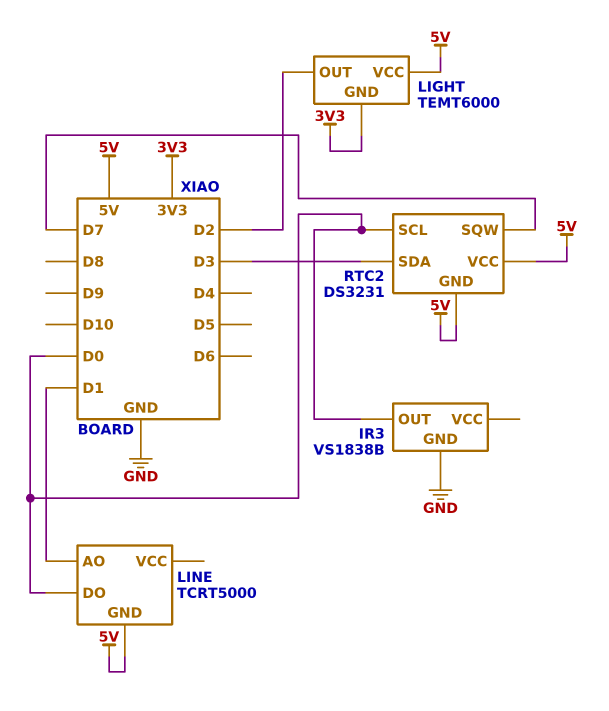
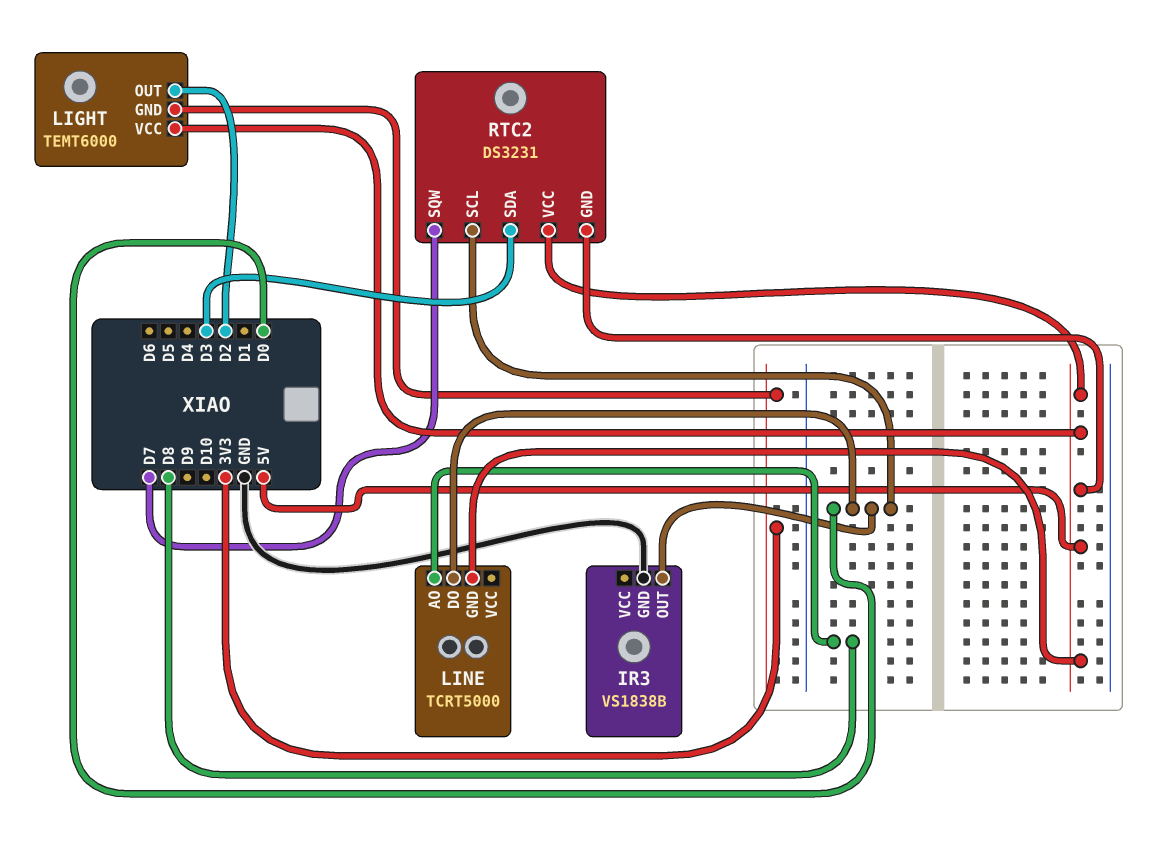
LINE pin AO: D1 -> D8

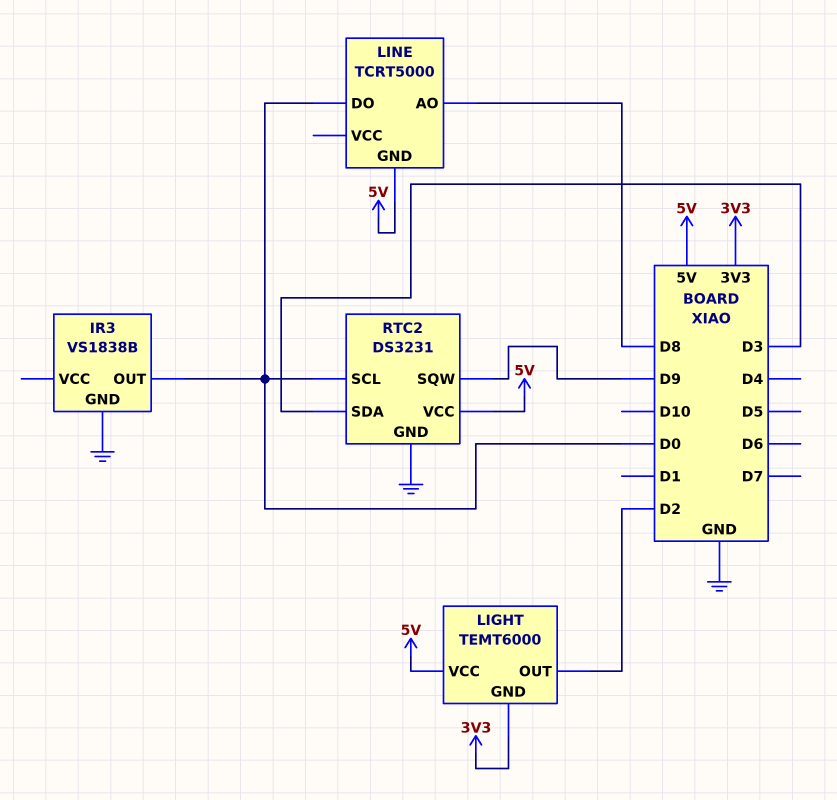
RTC2 pin GND: 5V -> GND
RTC2 pin SQW: D7 -> D9

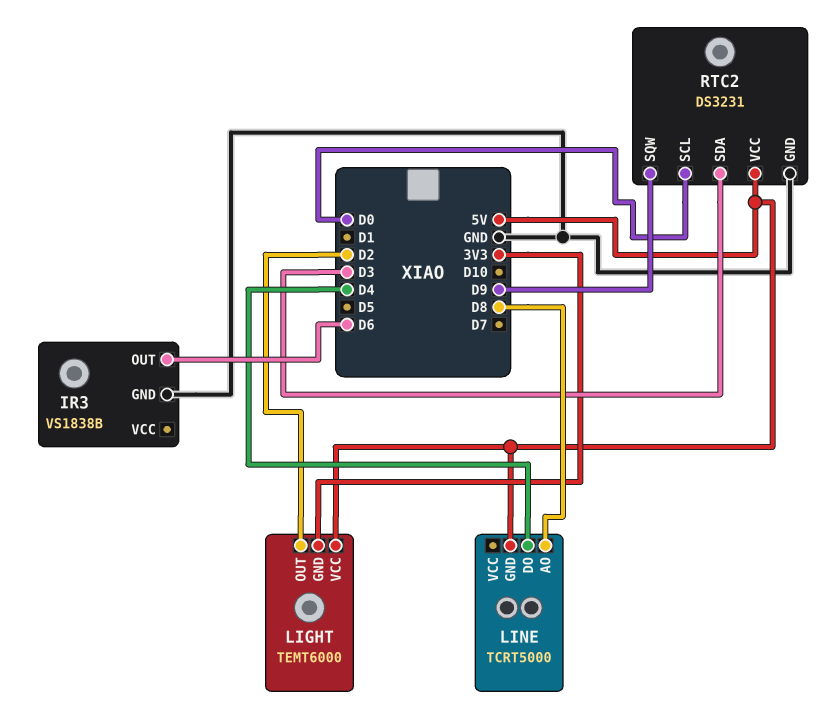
IR3 pin OUT: D0 -> D6
LINE pin DO: D0 -> D4

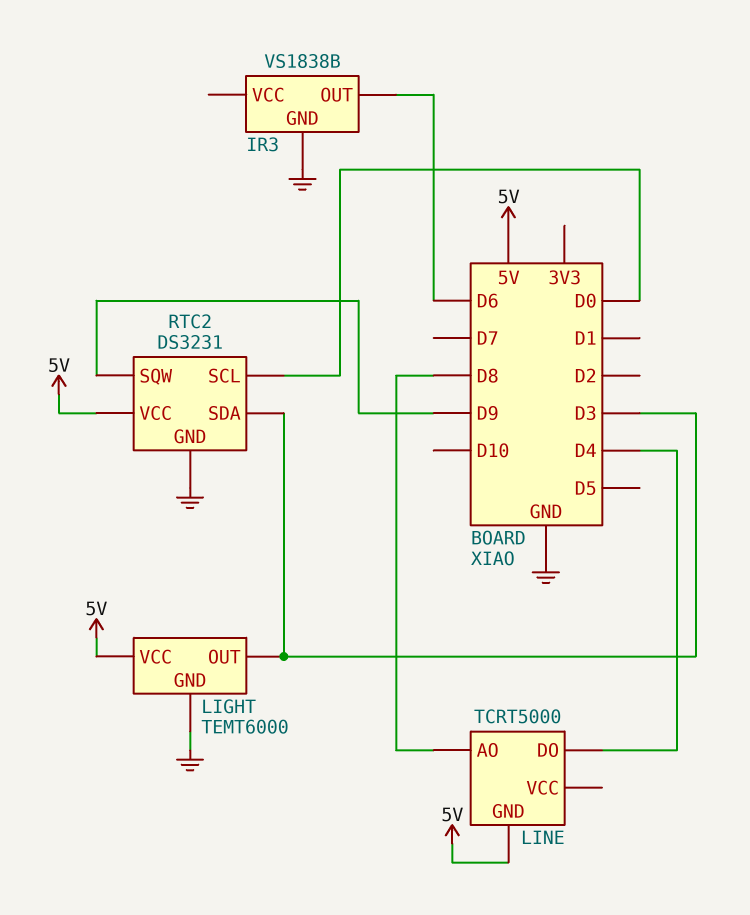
LIGHT pin GND: 3V3 -> GND
LIGHT pin OUT: D2 -> D3

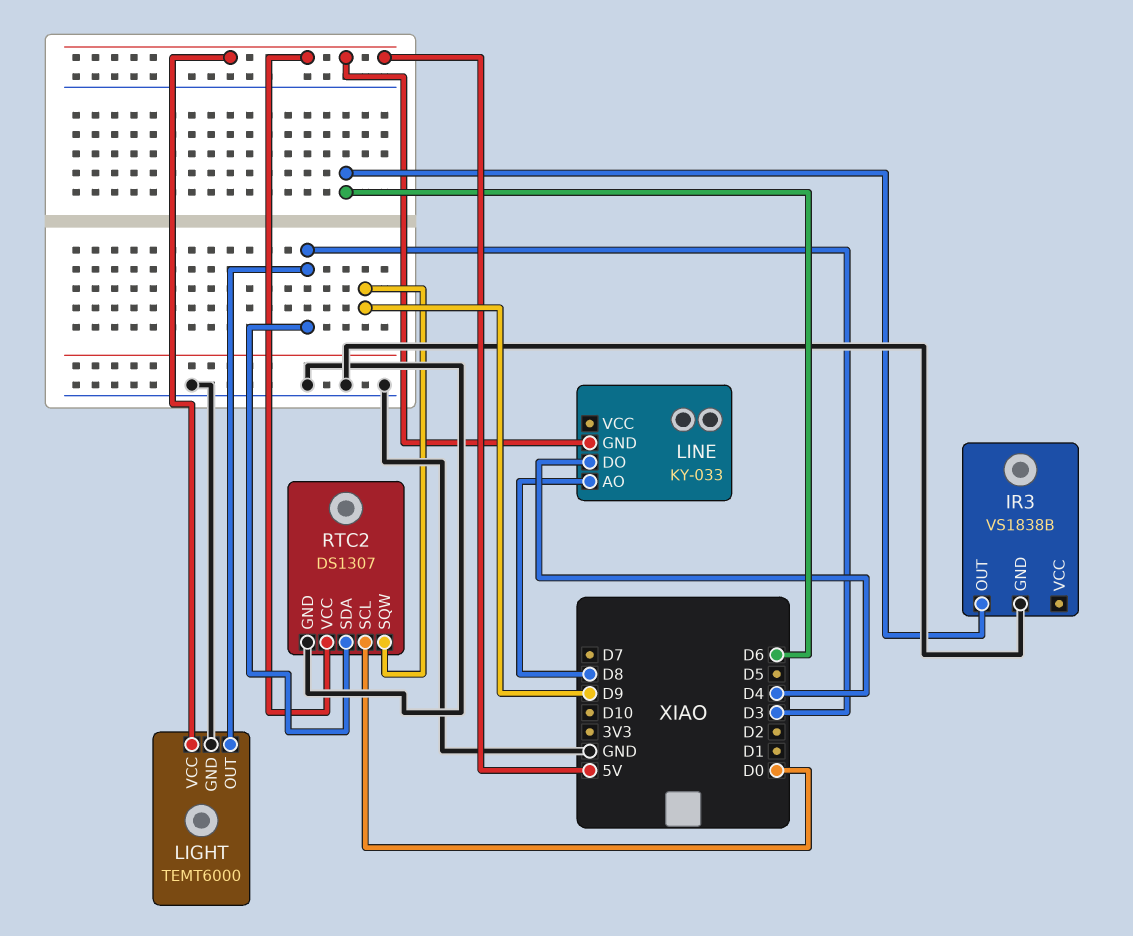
LINE: TCRT5000 -> KY-033
RTC2: DS3231 -> DS1307

